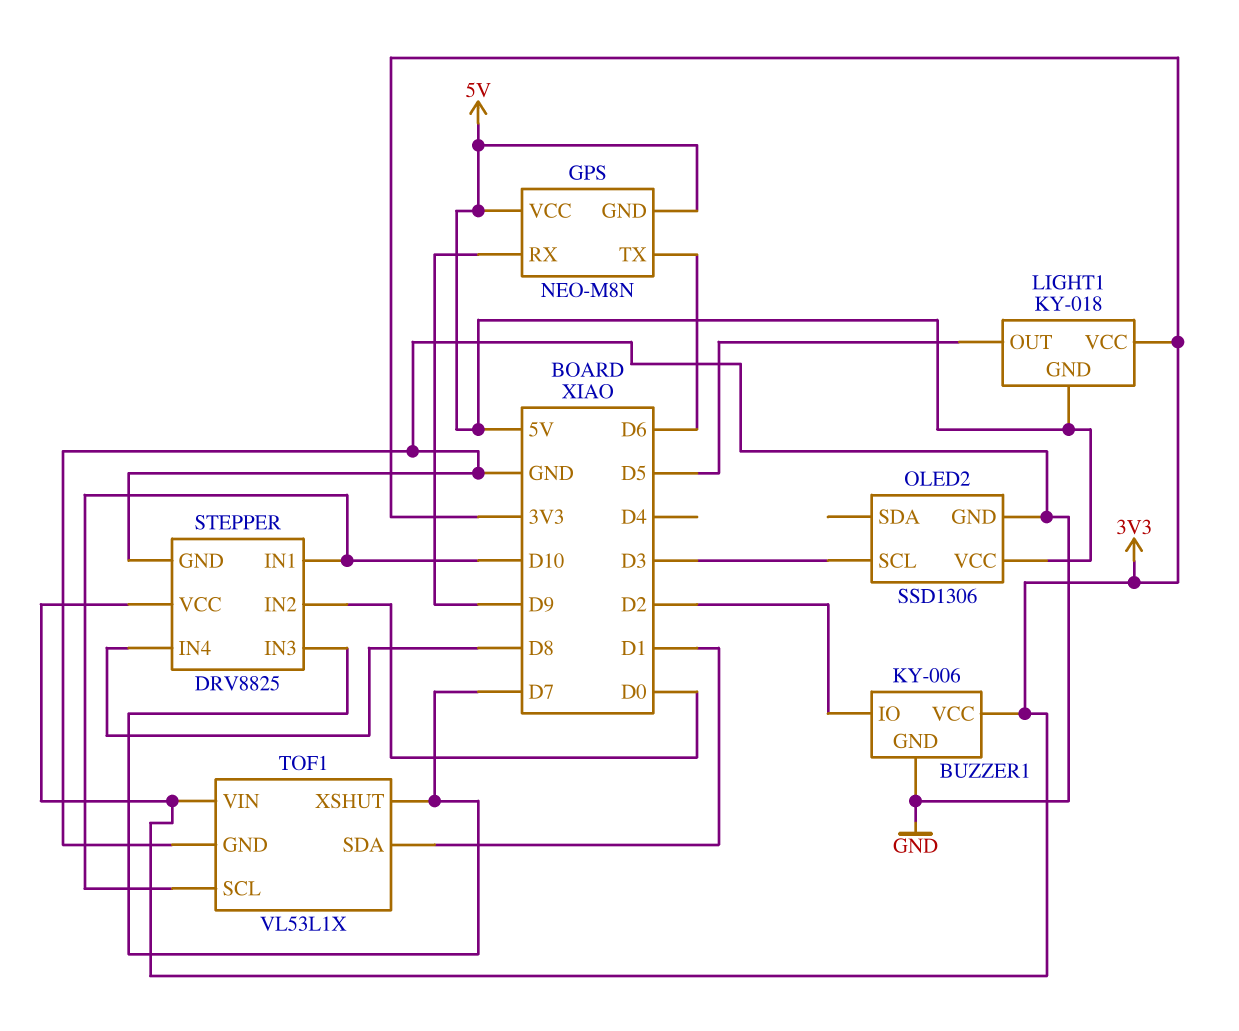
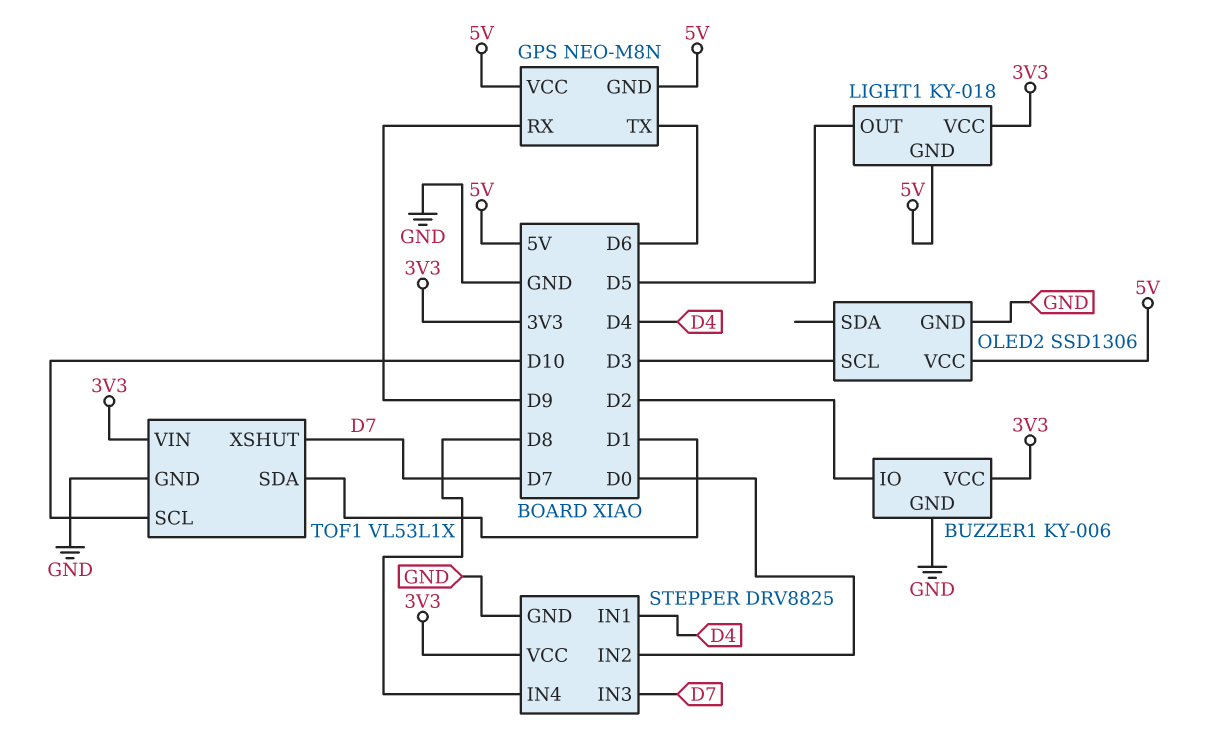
STEPPER pin IN1: D10 -> D4

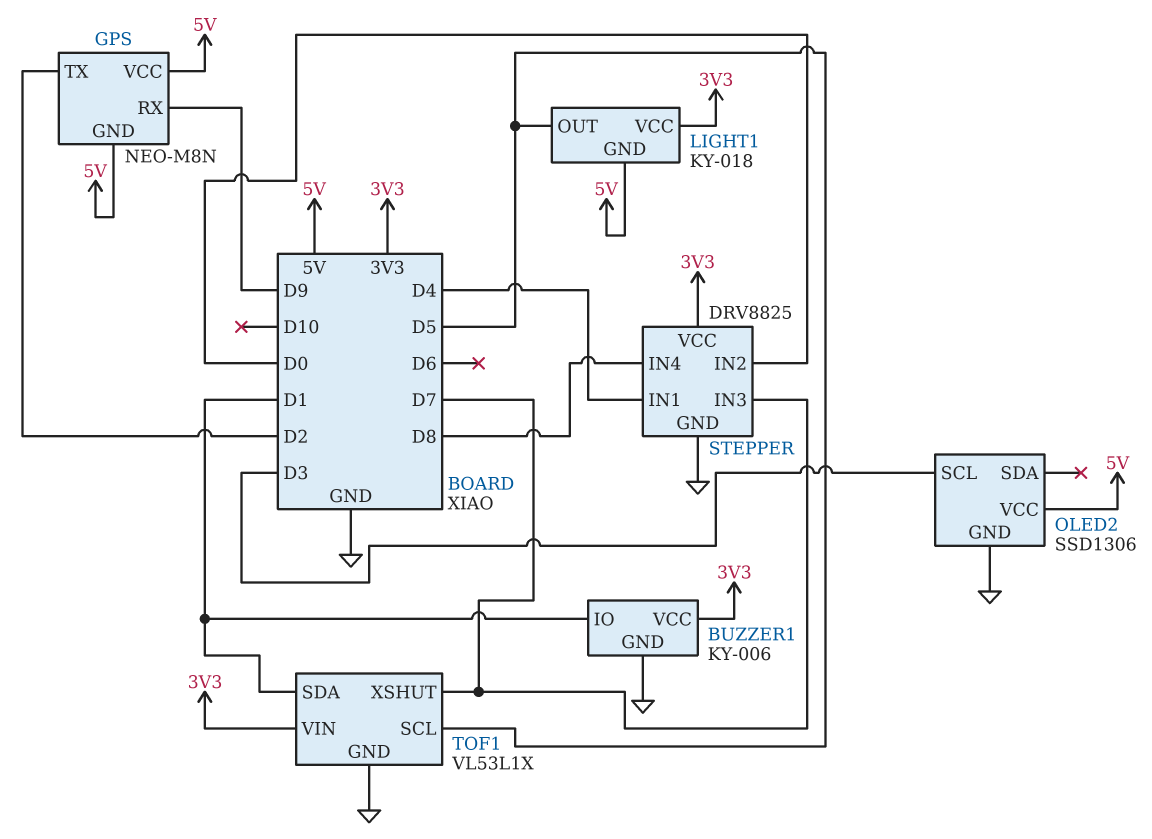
BUZZER1 pin IO: D2 -> D1
GPS pin TX: D6 -> D2
TOF1 pin SCL: D10 -> D5

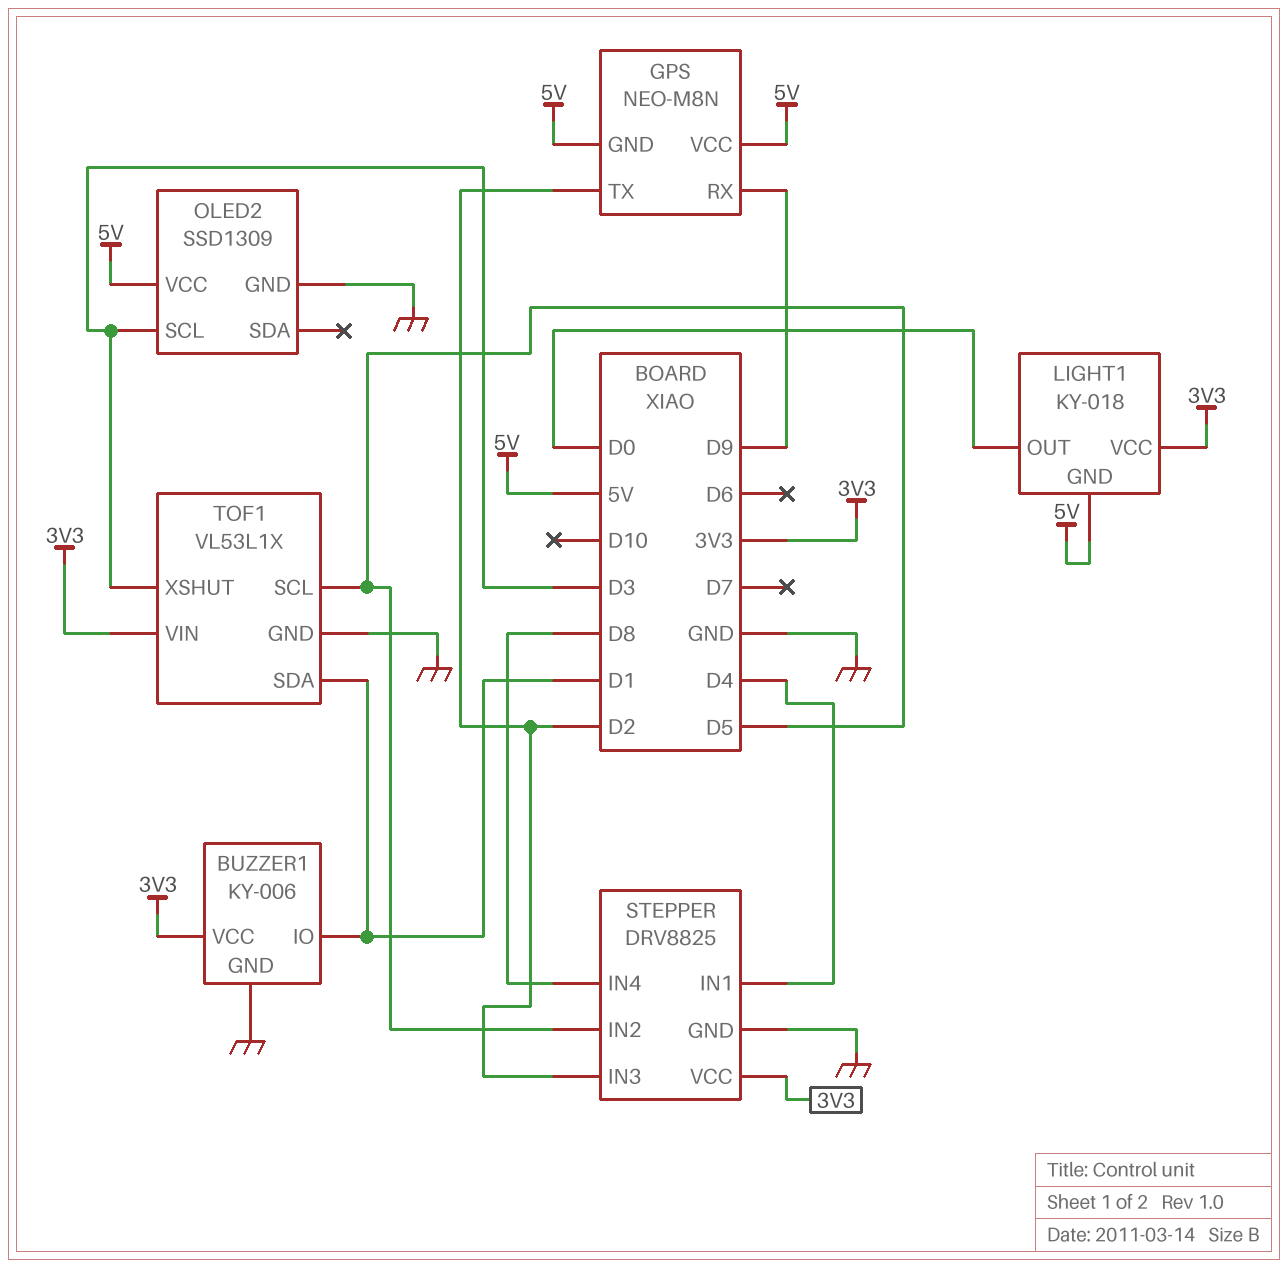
LIGHT1 pin OUT: D5 -> D0
OLED2: SSD1306 -> SSD1309
STEPPER pin IN2: D0 -> D5
STEPPER pin IN3: D7 -> D2
TOF1 pin XSHUT: D7 -> D3

